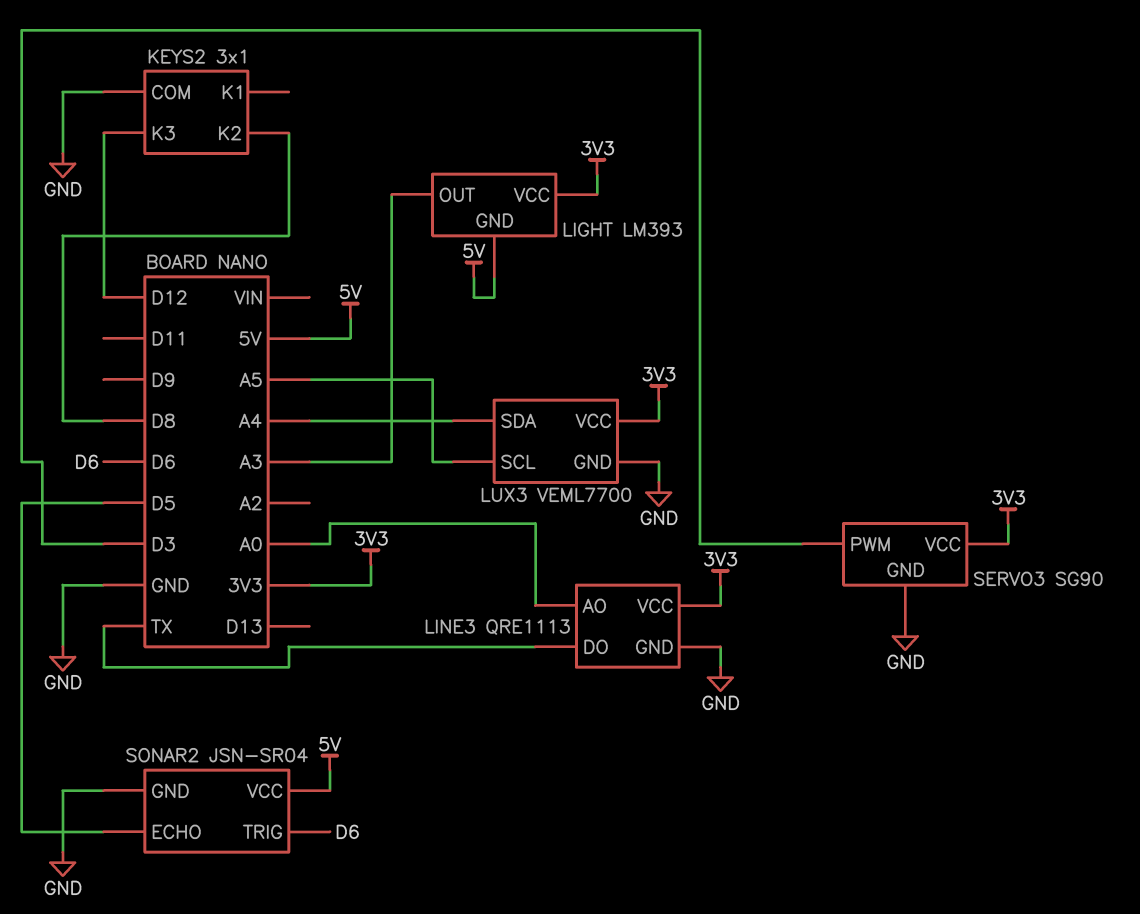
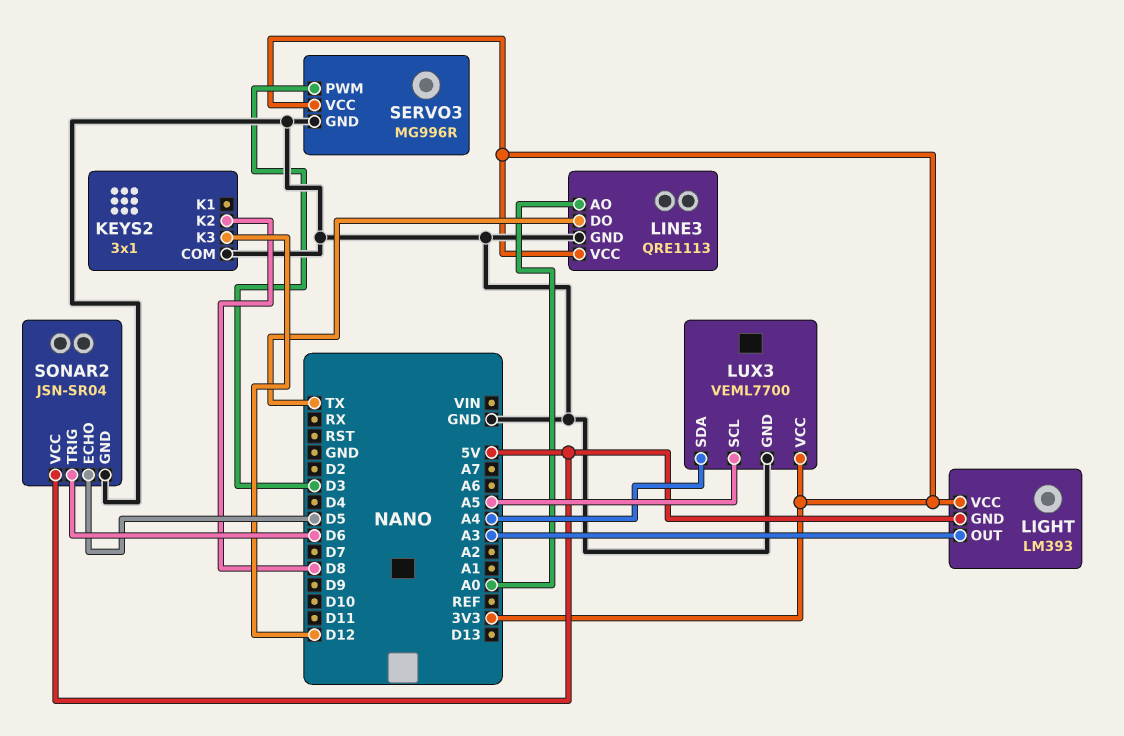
SERVO3: SG90 -> MG996R

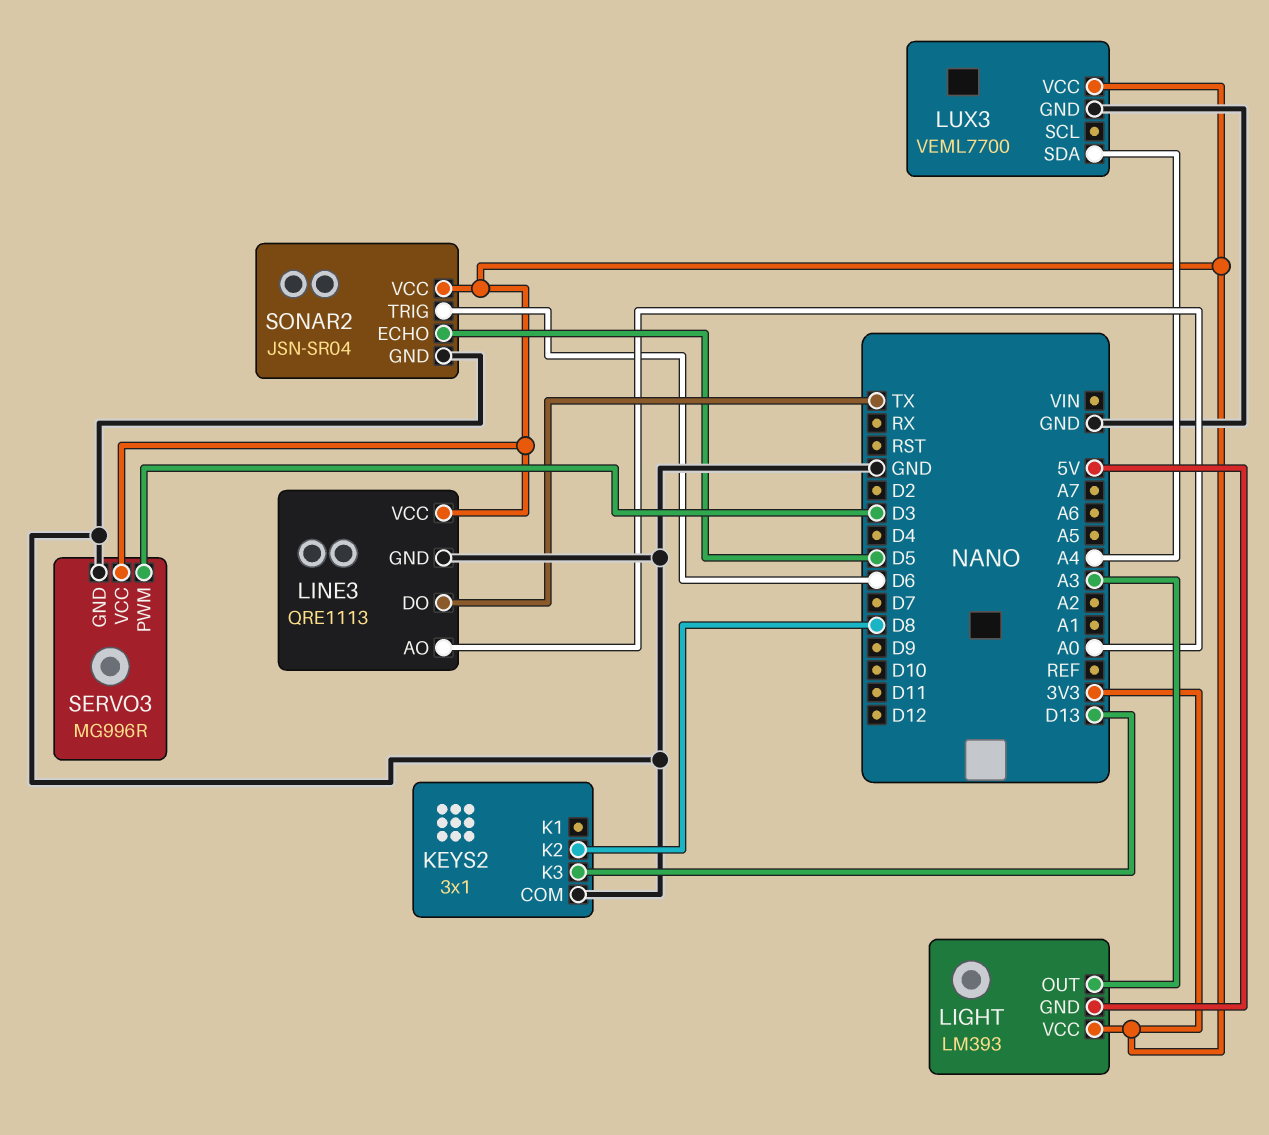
KEYS2 pin K3: D12 -> D13
LUX3 pin SCL: A5 -> none
SONAR2 pin VCC: 5V -> 3V3

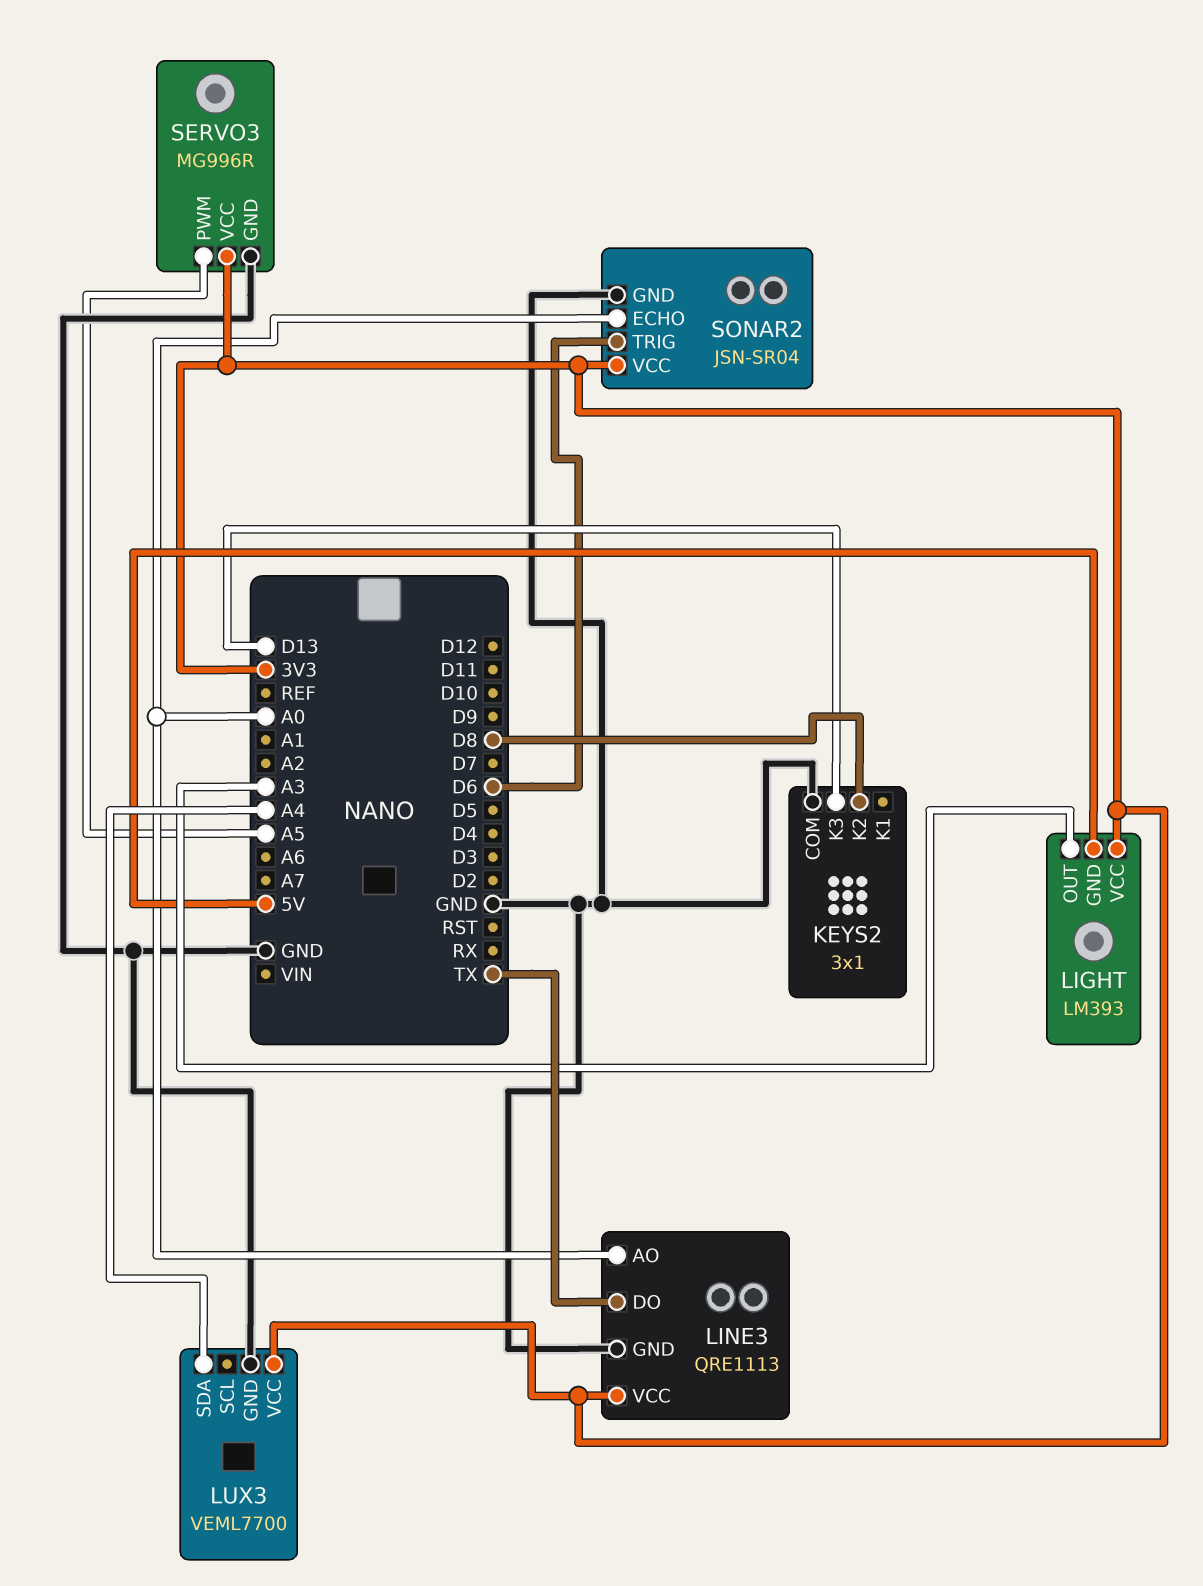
SERVO3 pin PWM: D3 -> A5
SONAR2 pin ECHO: D5 -> A0

